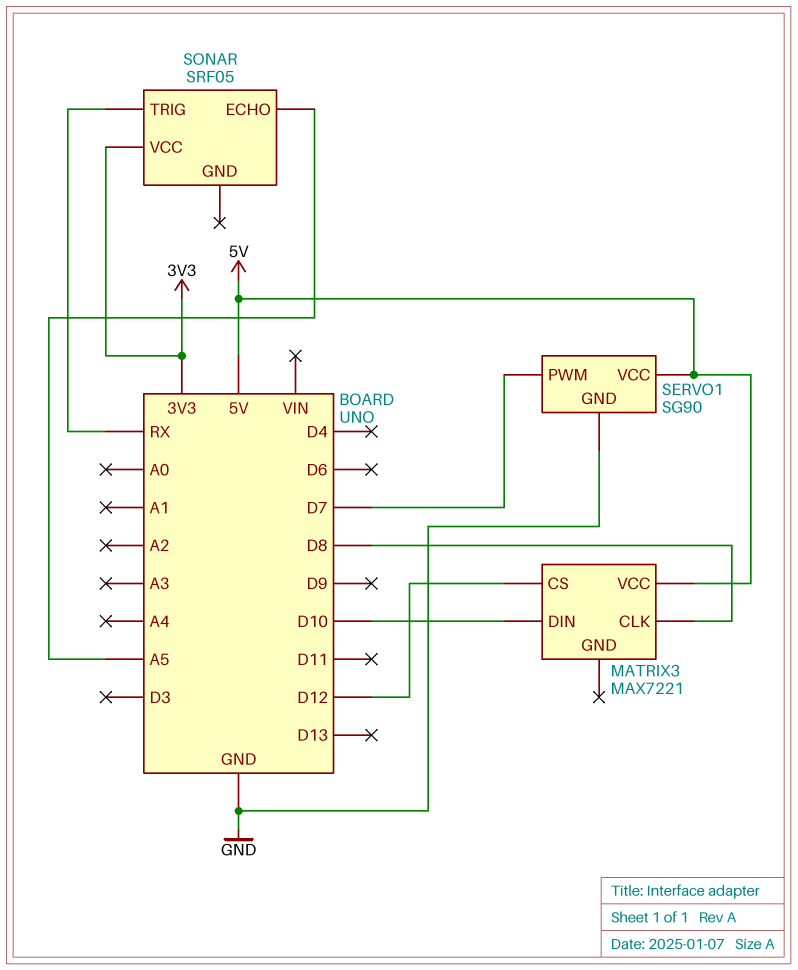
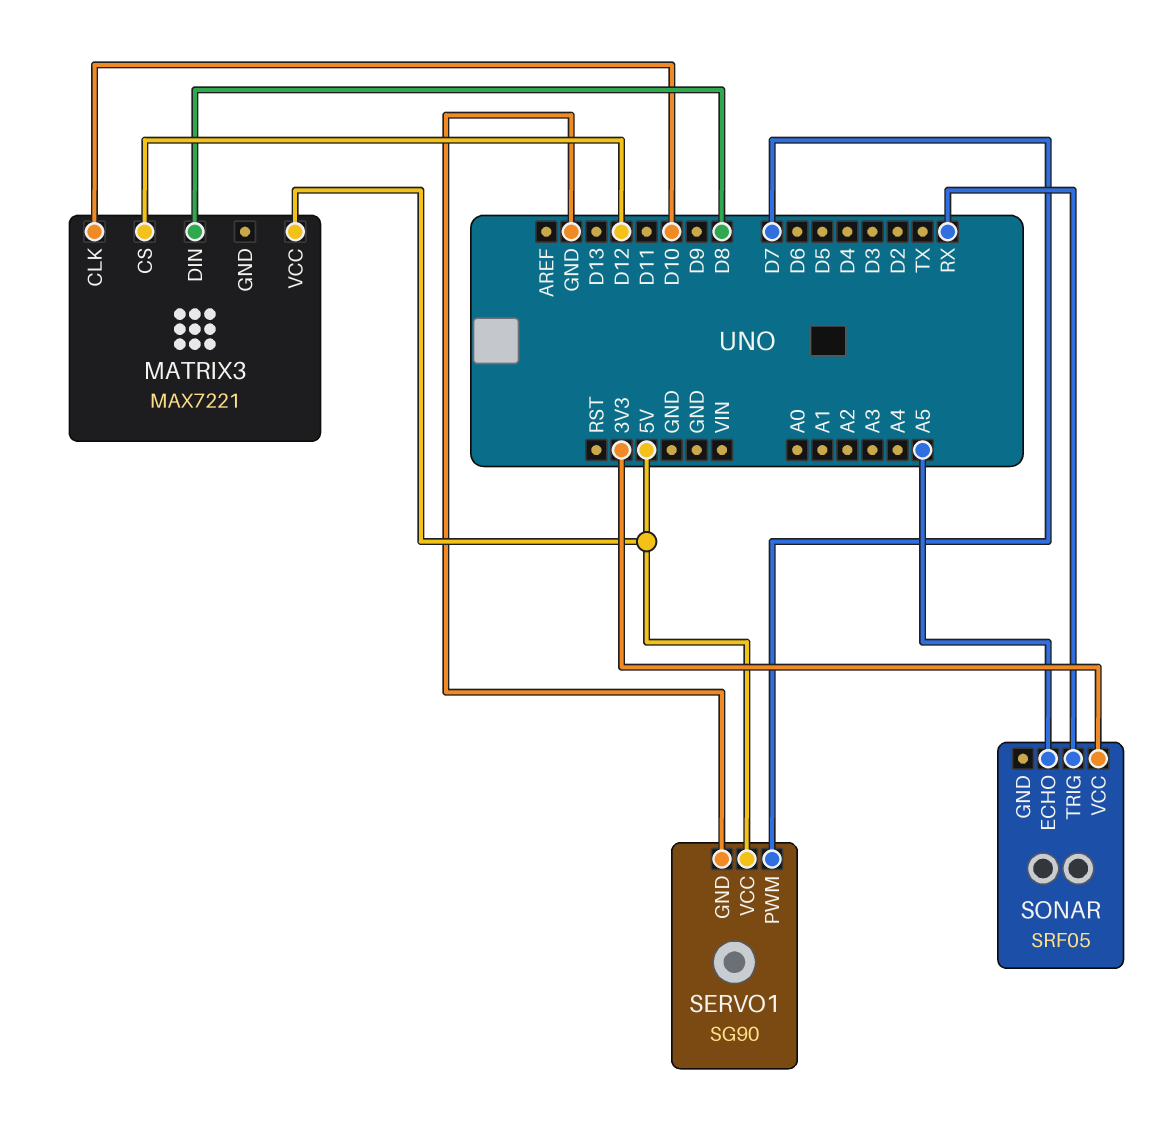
MATRIX3 pin CLK: D8 -> D10
MATRIX3 pin DIN: D10 -> D8

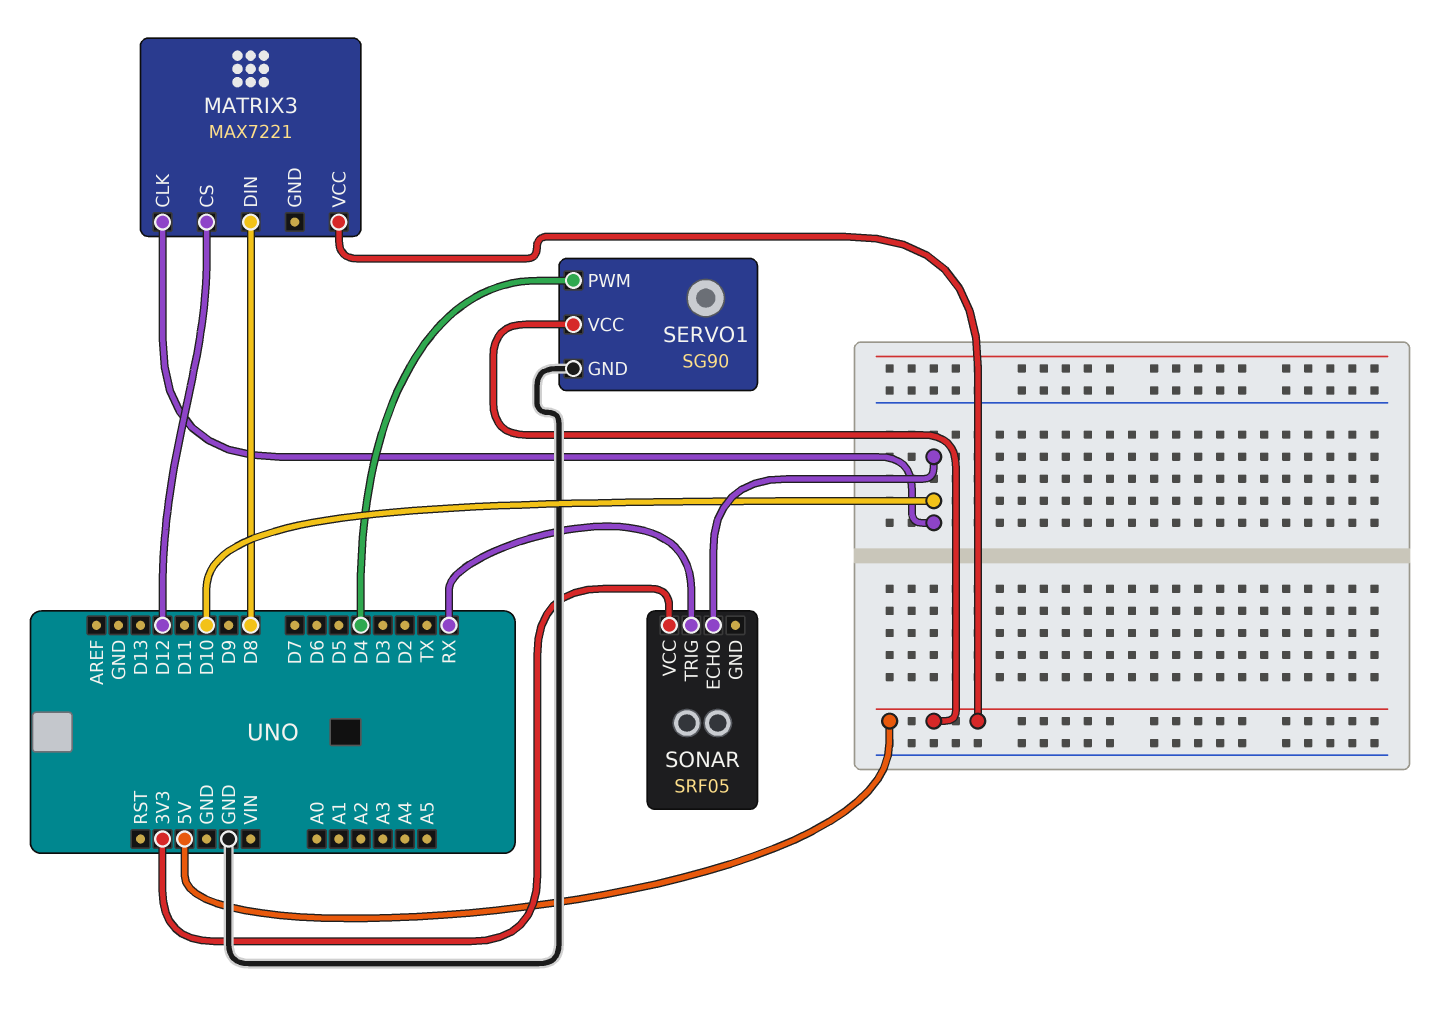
SERVO1 pin PWM: D7 -> D4
SONAR pin ECHO: A5 -> D10

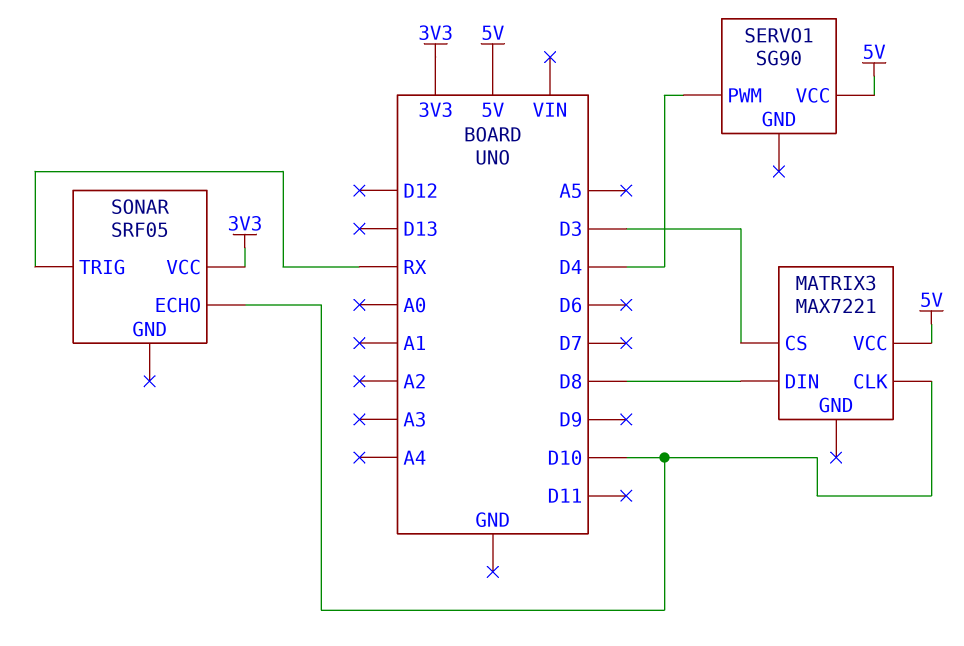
MATRIX3 pin CS: D12 -> D3
SERVO1 pin GND: GND -> none

